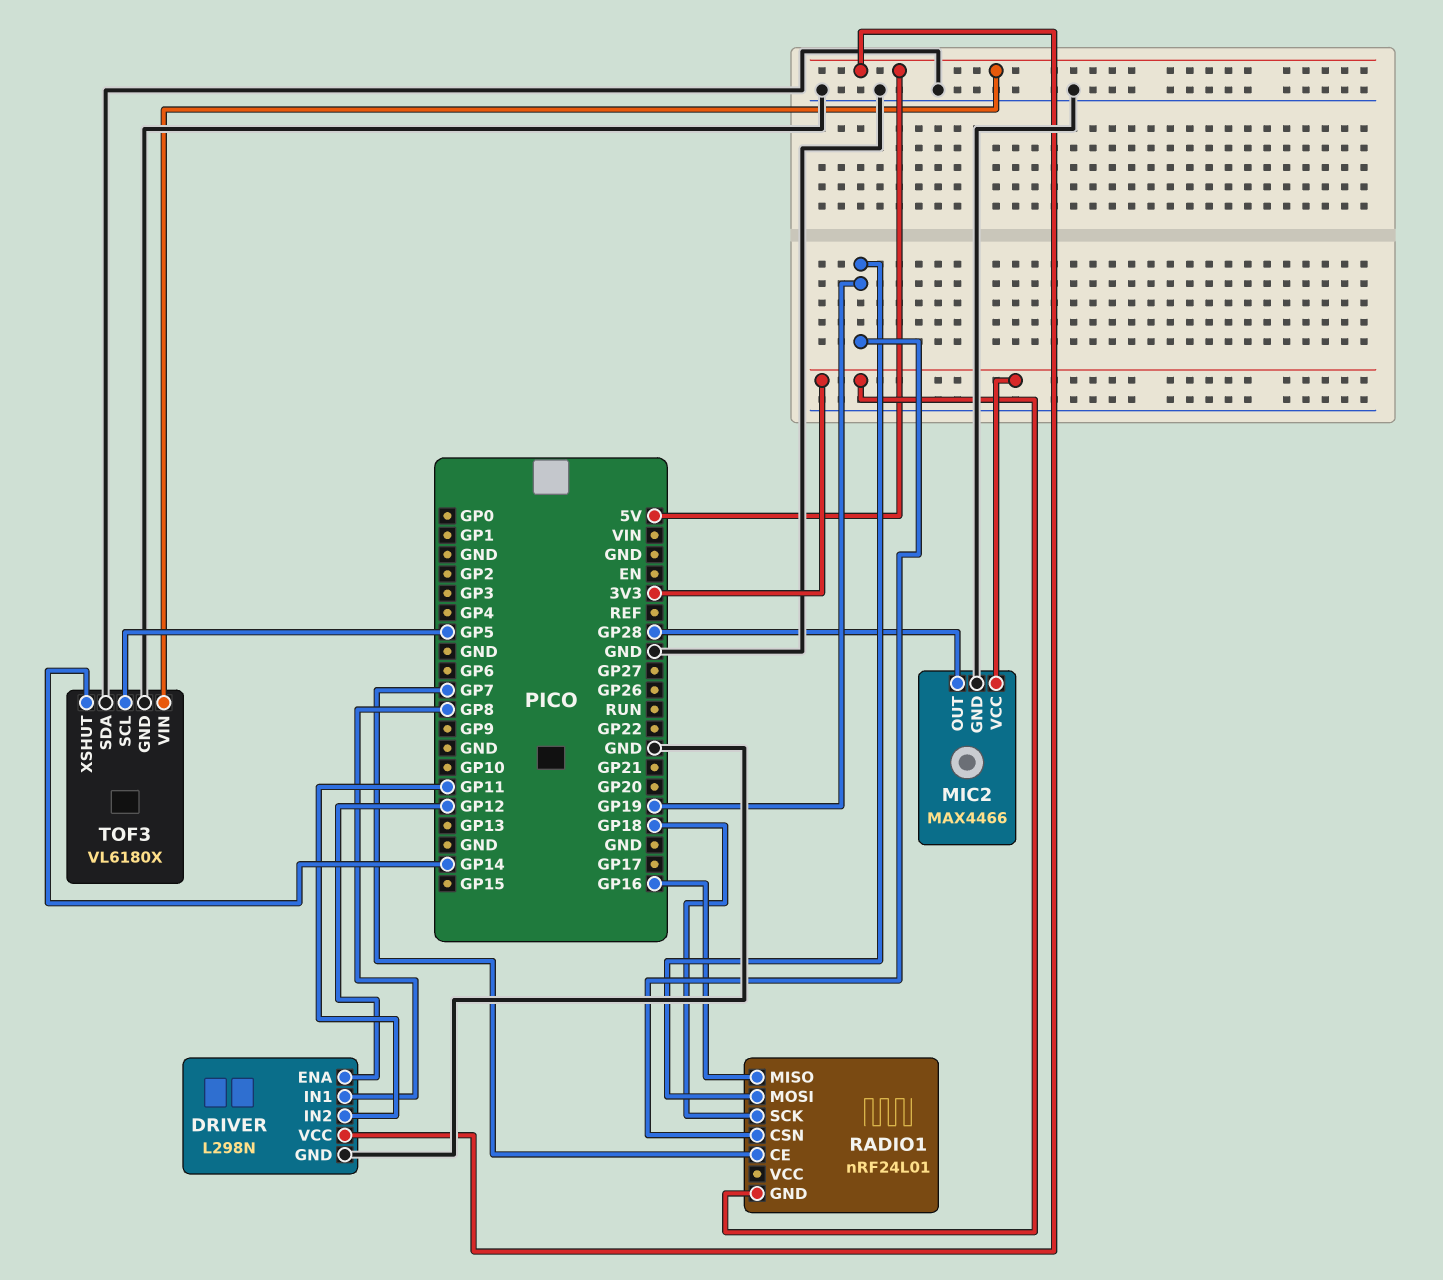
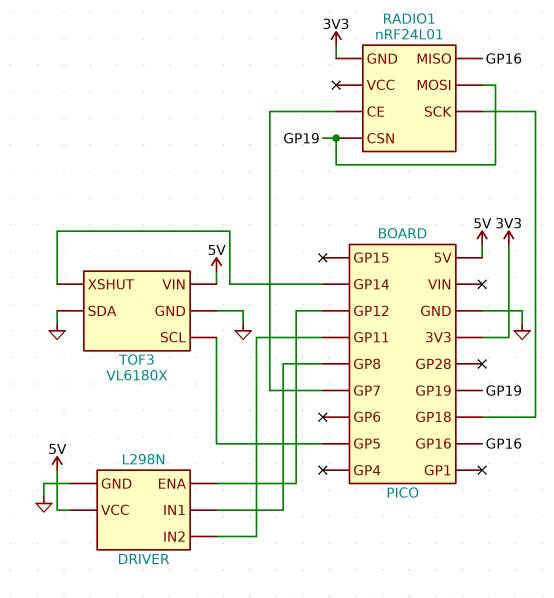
MIC2: MAX4466 -> none
MIC2 pin GND: GND -> none
MIC2 pin OUT: GP28 -> none
MIC2 pin VCC: 3V3 -> none

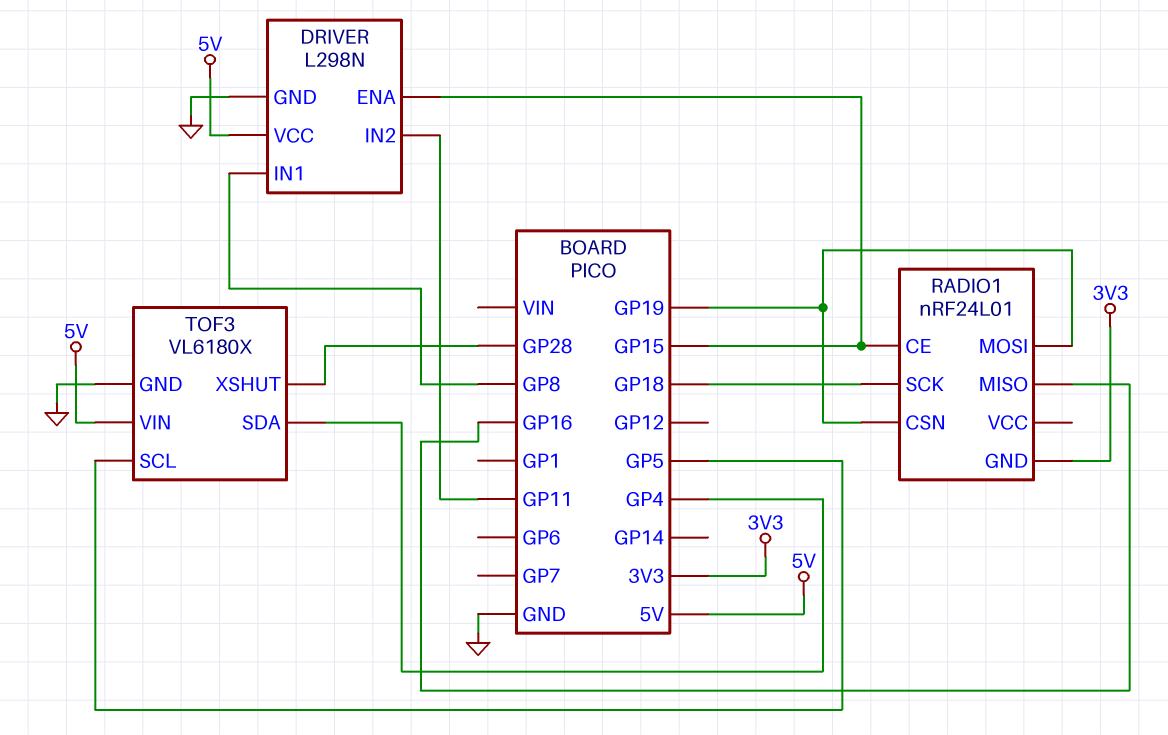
DRIVER pin ENA: GP12 -> GP15
RADIO1 pin CE: GP7 -> GP15
TOF3 pin SDA: GND -> GP4
TOF3 pin XSHUT: GP14 -> GP28

